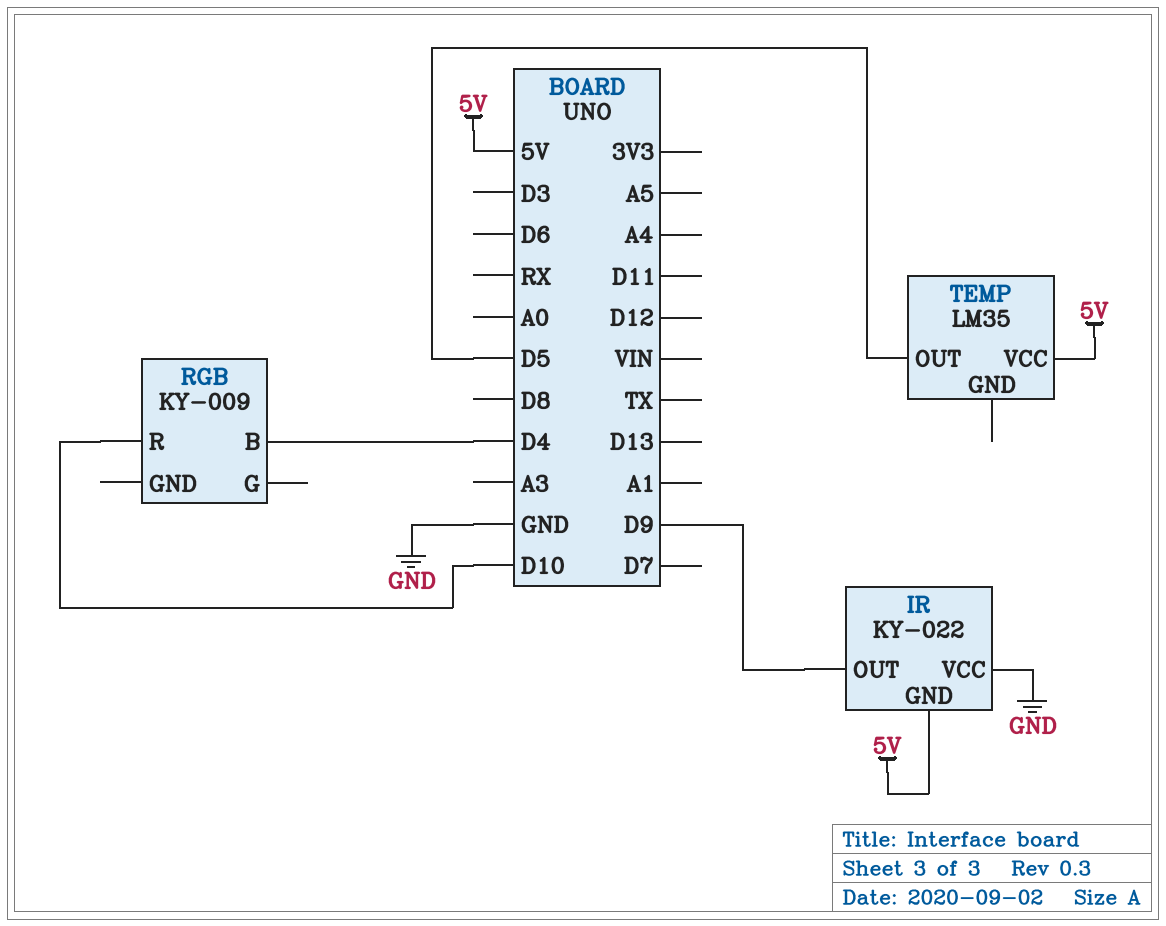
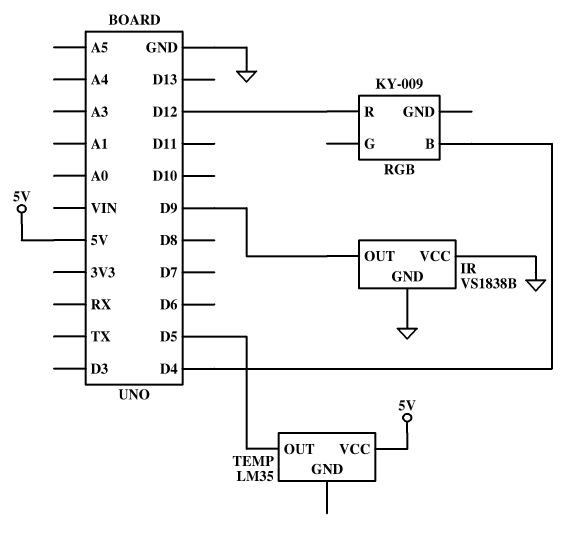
IR: KY-022 -> VS1838B
IR pin GND: 5V -> GND
RGB pin R: D10 -> D12

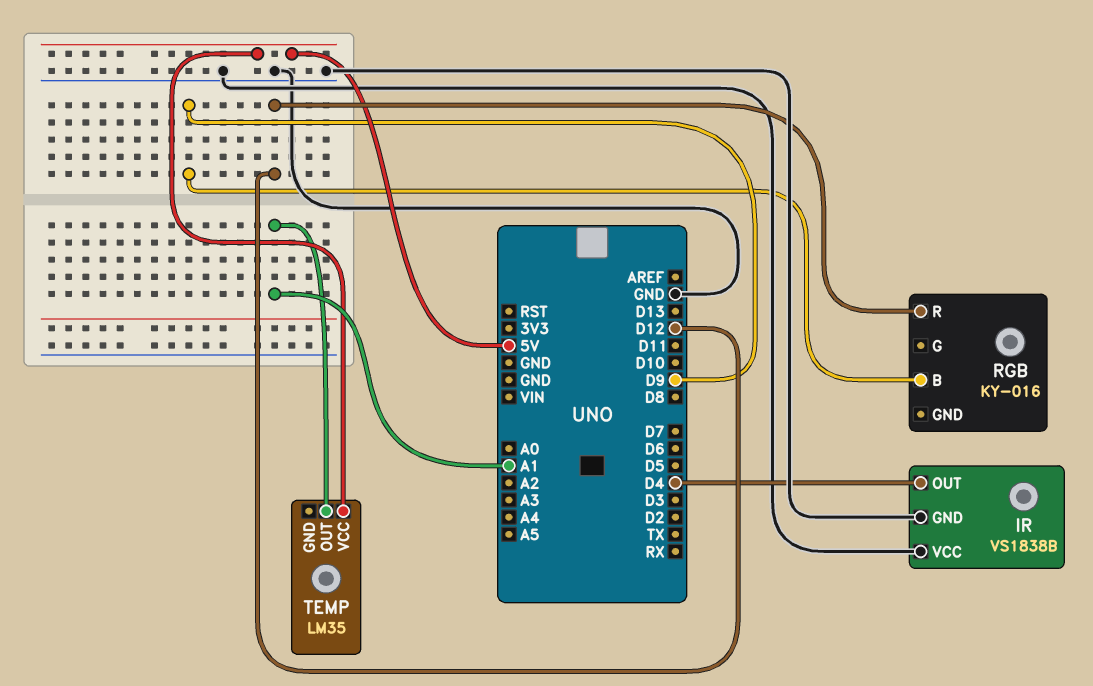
IR pin OUT: D9 -> D4
RGB: KY-009 -> KY-016
RGB pin B: D4 -> D9
TEMP pin OUT: D5 -> A1

